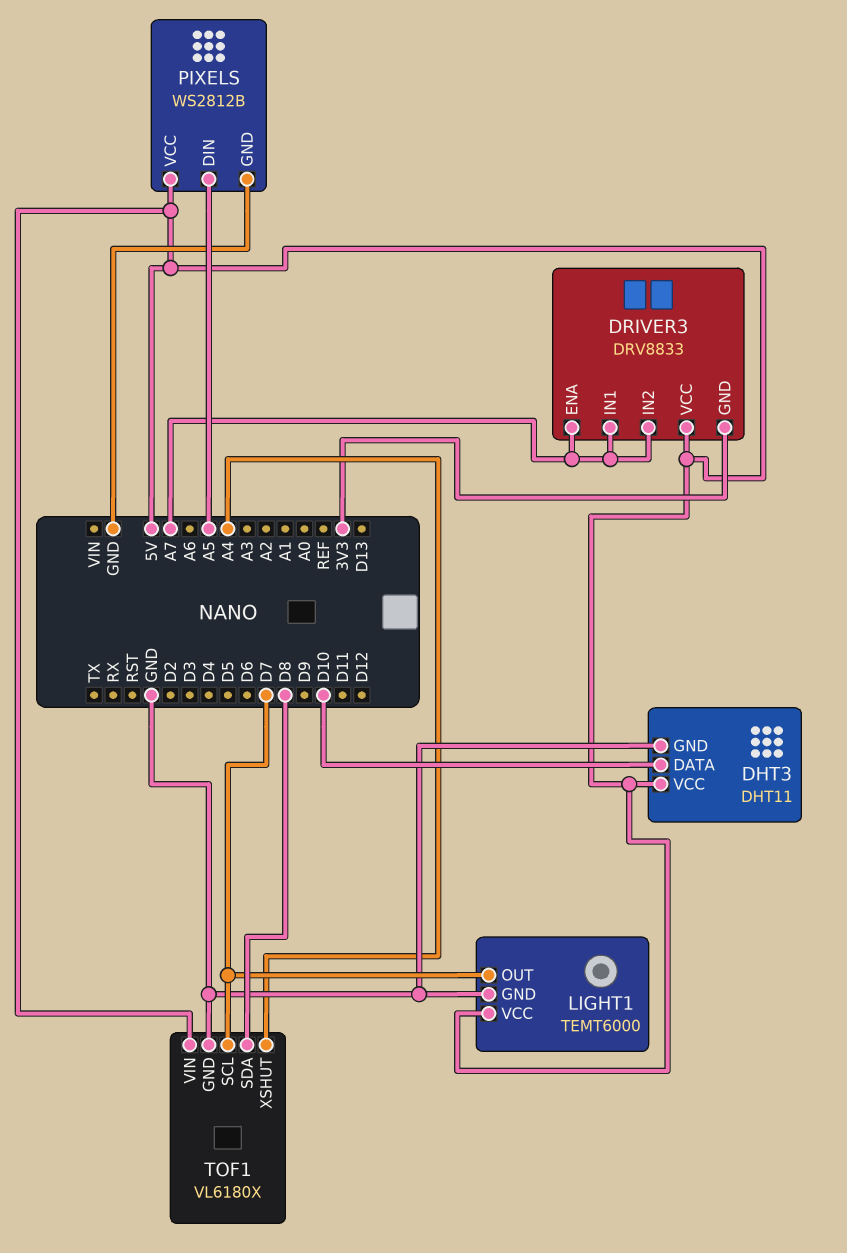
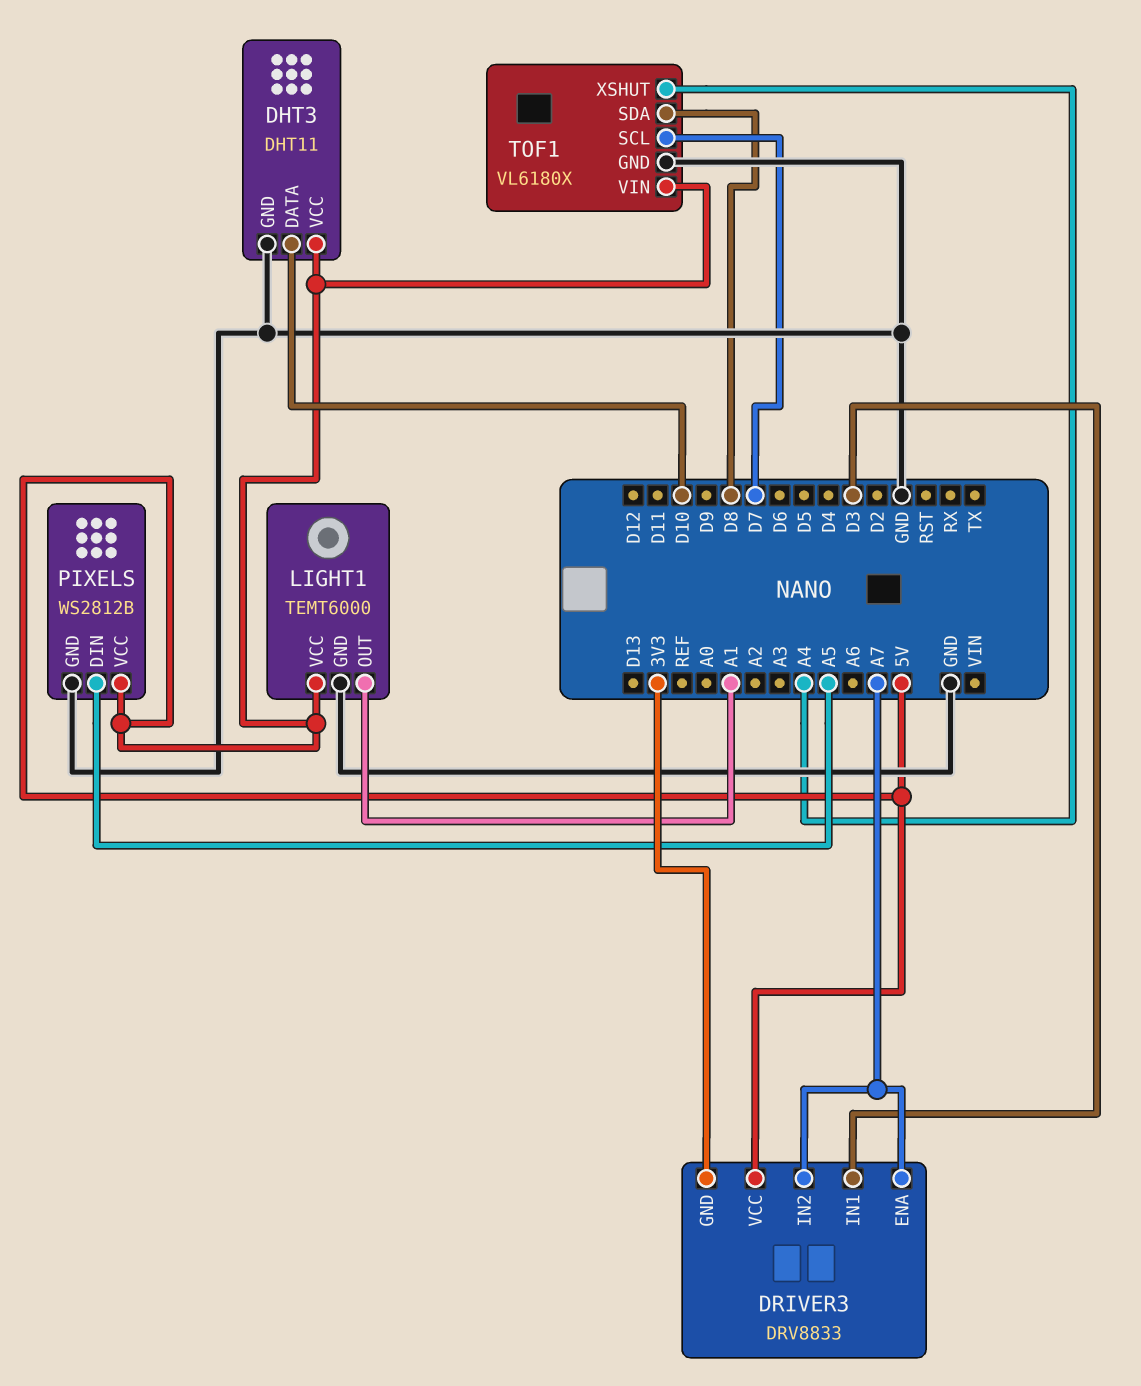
DRIVER3 pin IN1: A7 -> D3
LIGHT1 pin OUT: D7 -> A1

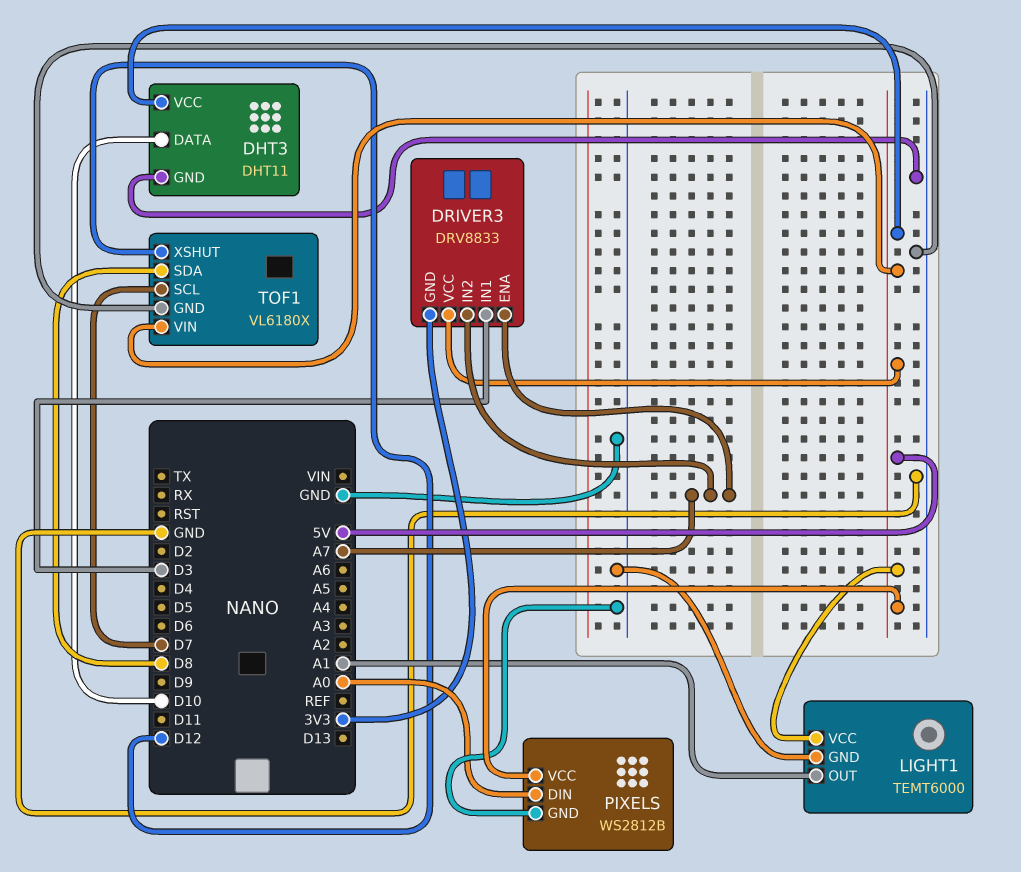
PIXELS pin DIN: A5 -> A0
TOF1 pin XSHUT: A4 -> D12

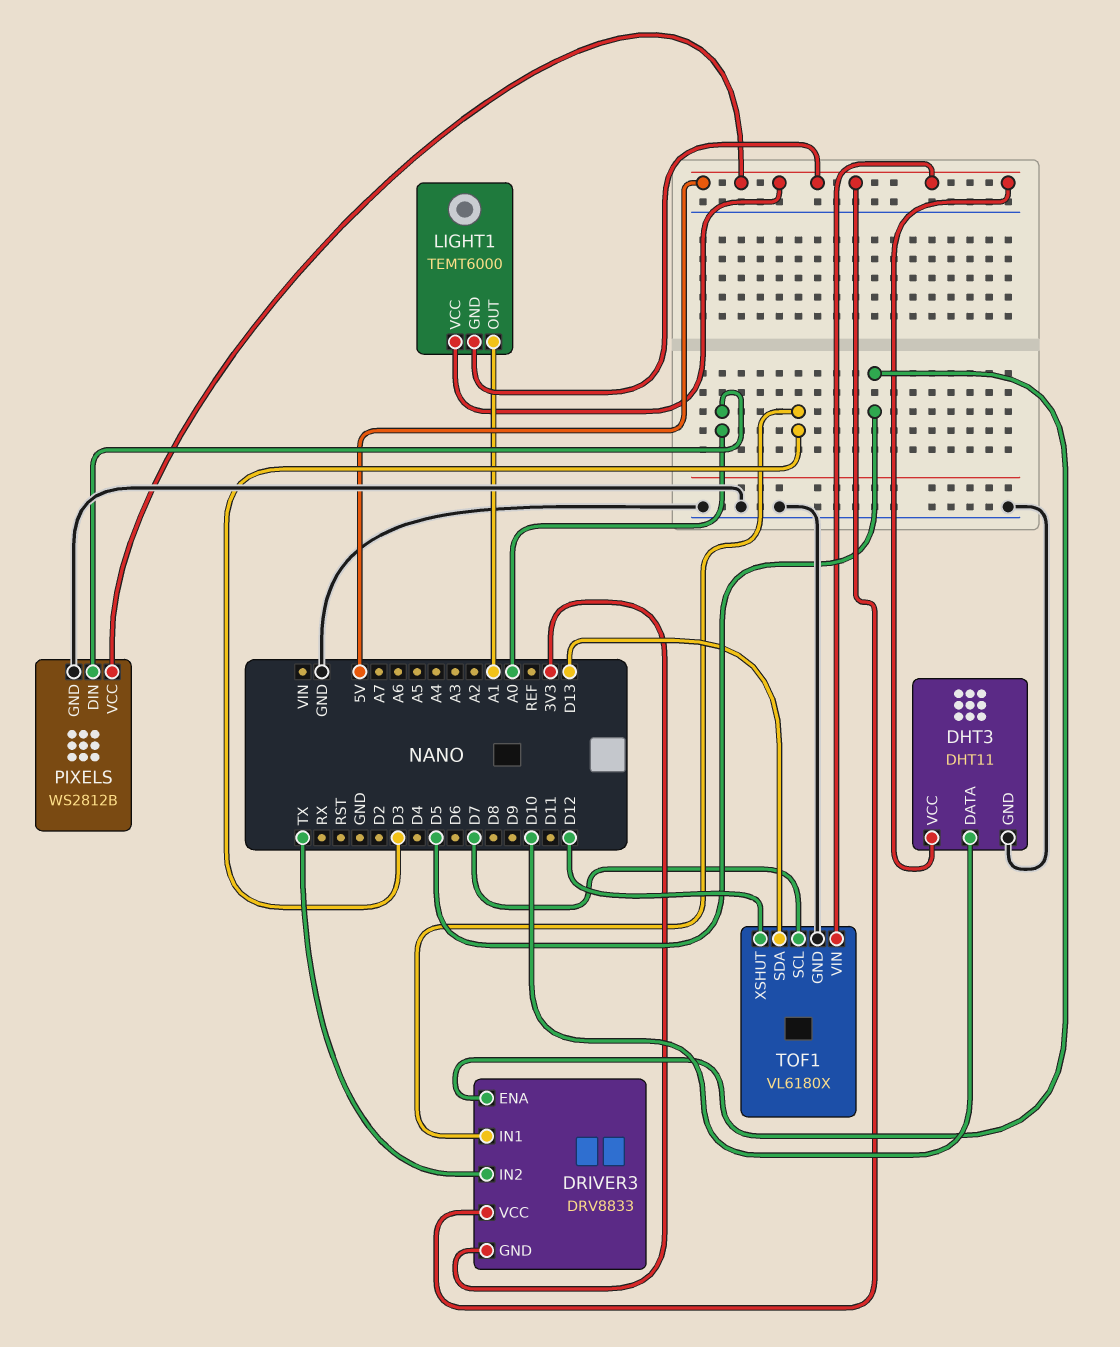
DRIVER3 pin ENA: A7 -> D5
DRIVER3 pin IN2: A7 -> TX
LIGHT1 pin GND: GND -> 5V
TOF1 pin SDA: D8 -> D13

